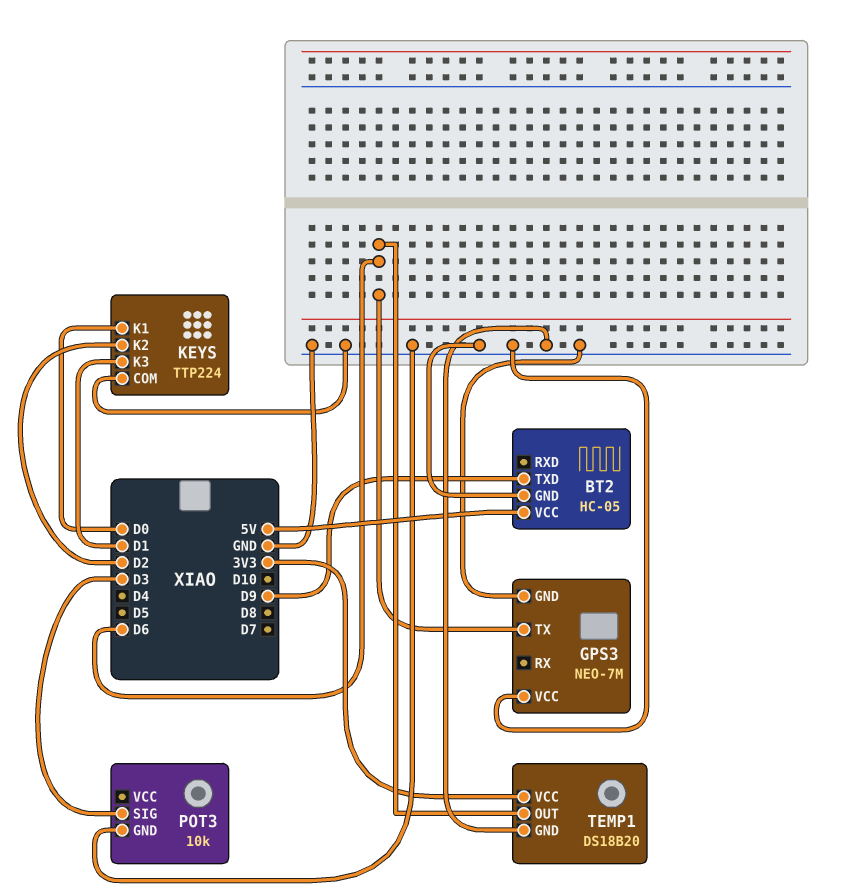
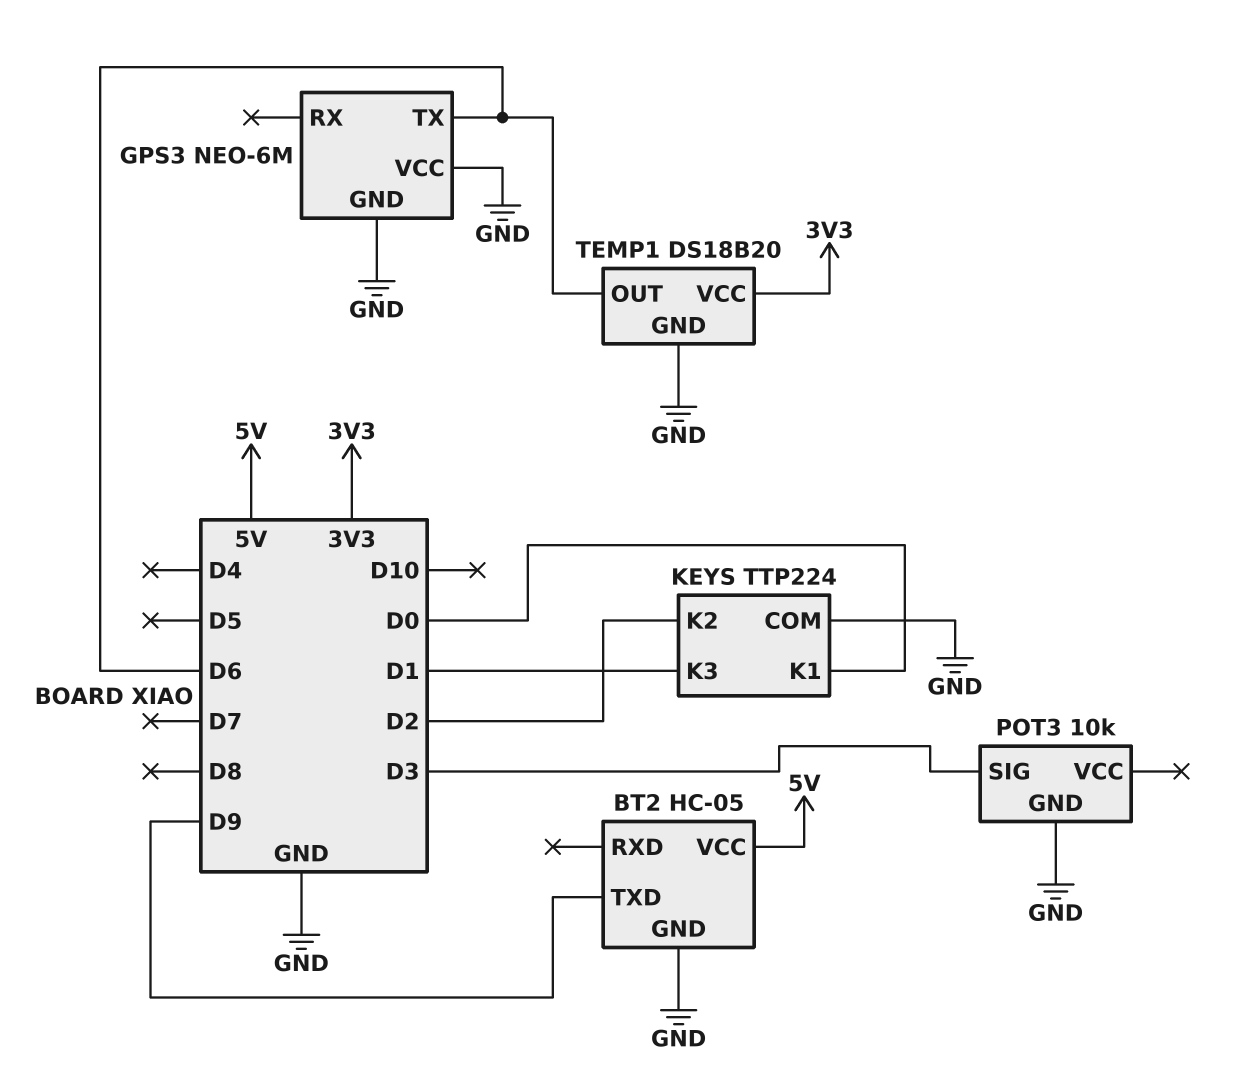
GPS3: NEO-7M -> NEO-6M

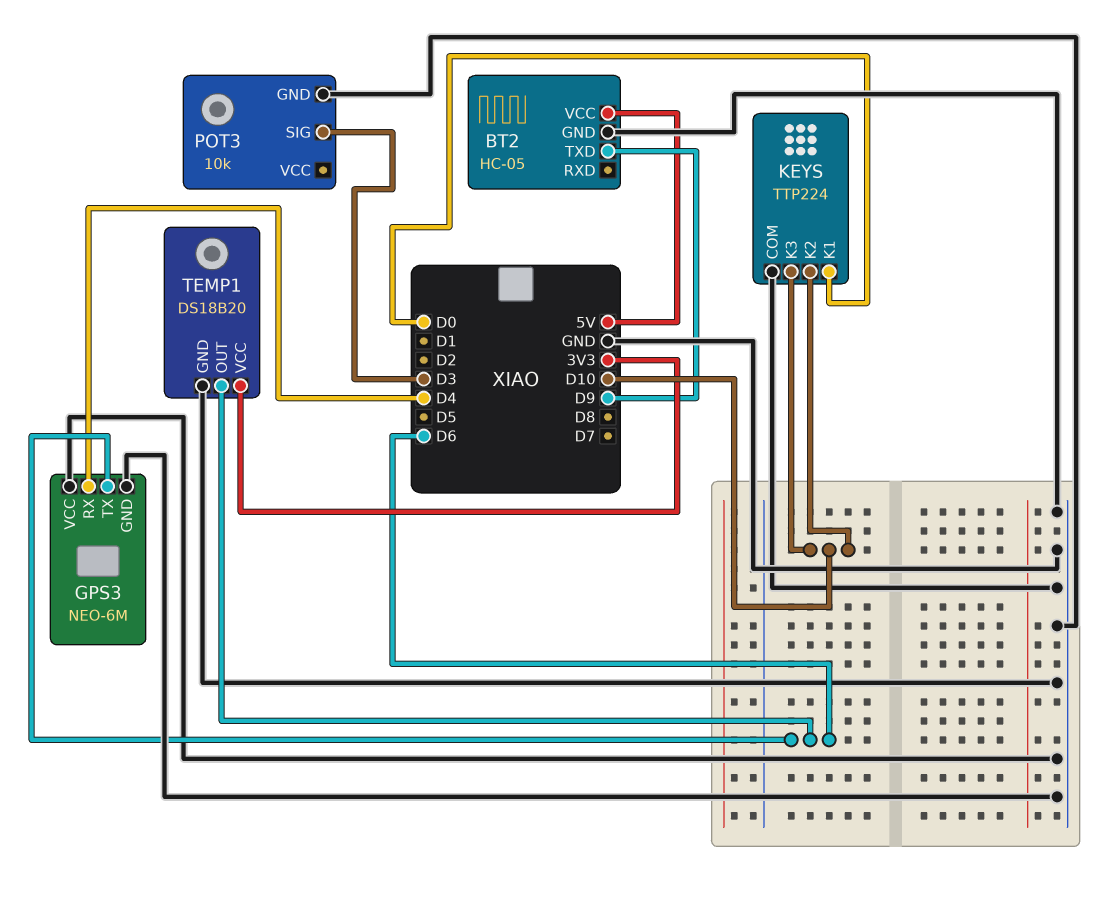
GPS3 pin RX: none -> D4
KEYS pin K2: D2 -> D10
KEYS pin K3: D1 -> D10

